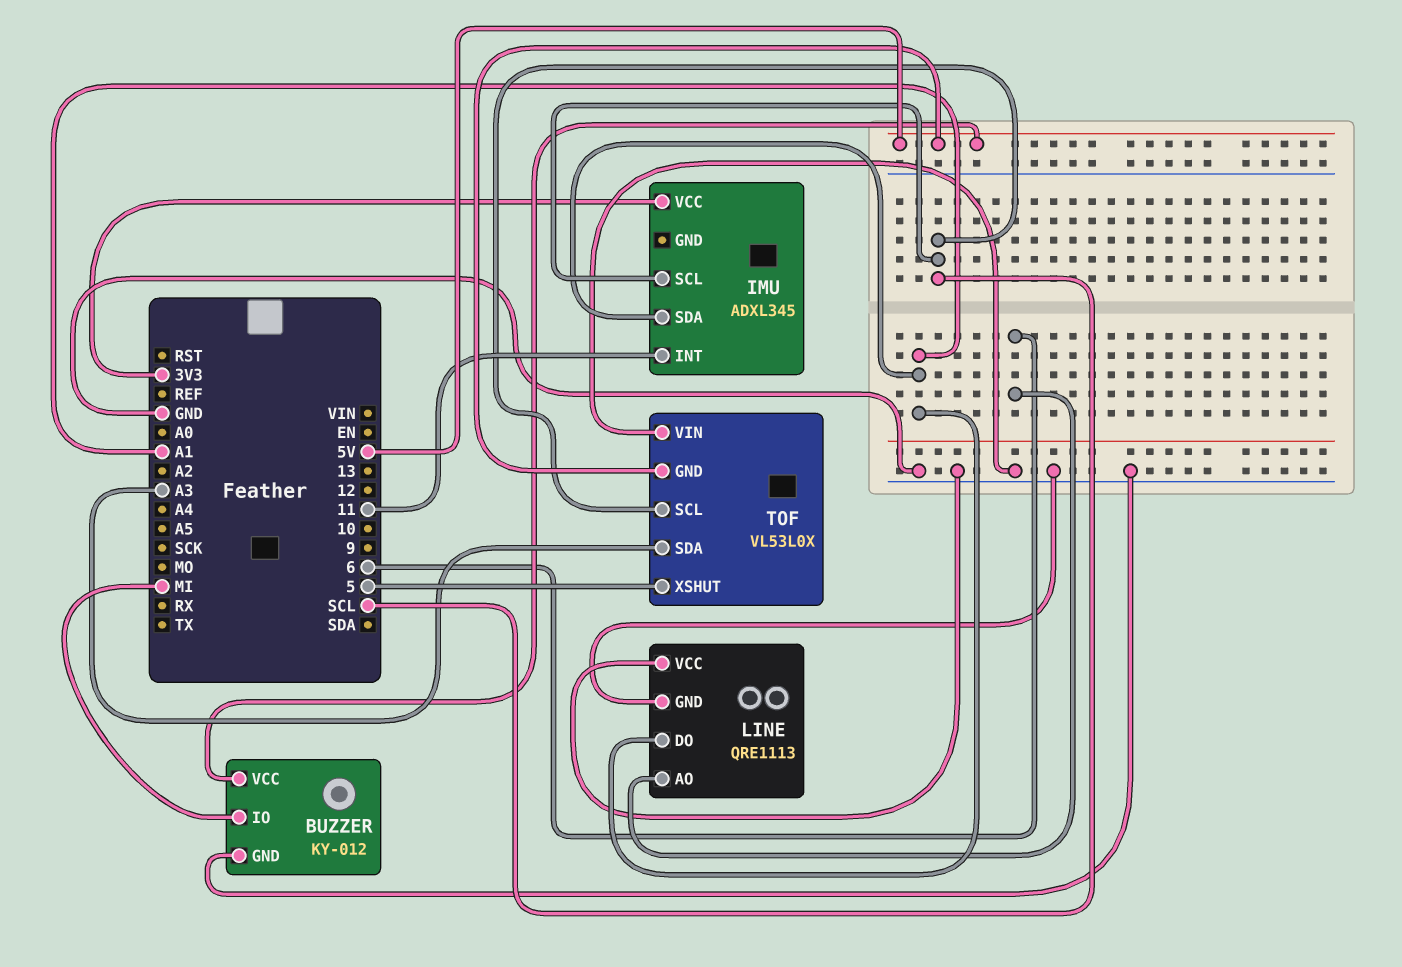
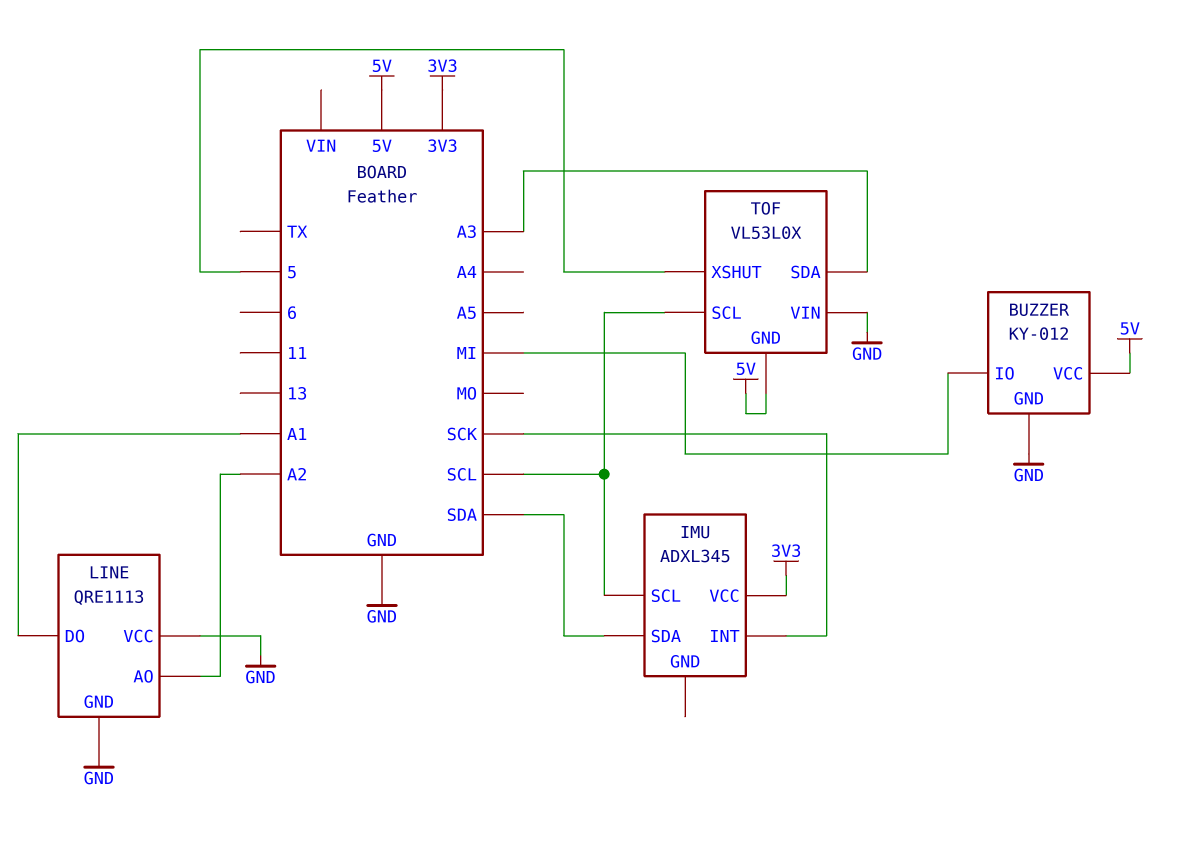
IMU pin INT: 11 -> SCK
IMU pin SDA: A1 -> SDA
LINE pin AO: 6 -> A2

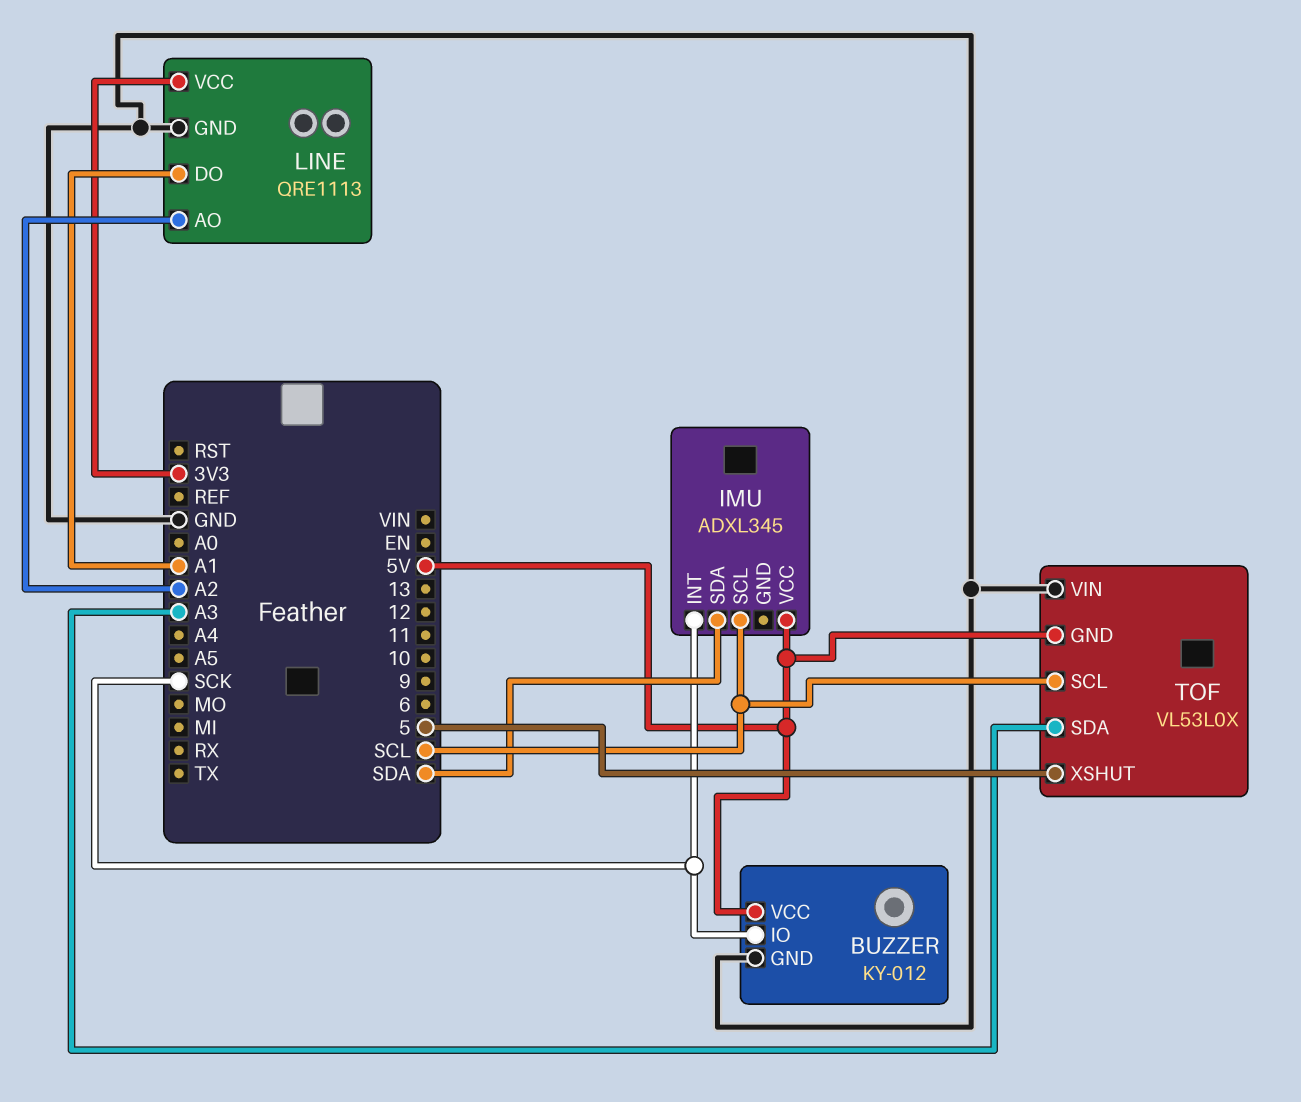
BUZZER pin IO: MI -> SCK
IMU pin VCC: 3V3 -> 5V
LINE pin VCC: GND -> 3V3

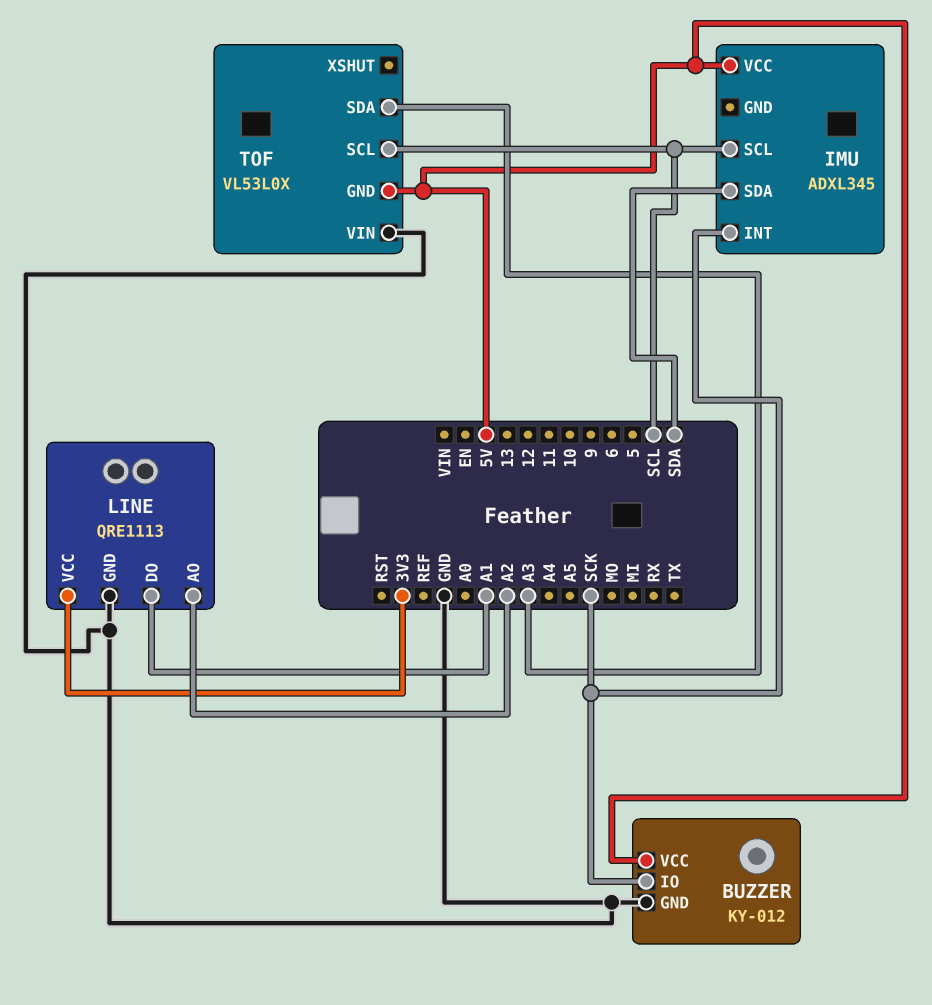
TOF pin XSHUT: 5 -> none

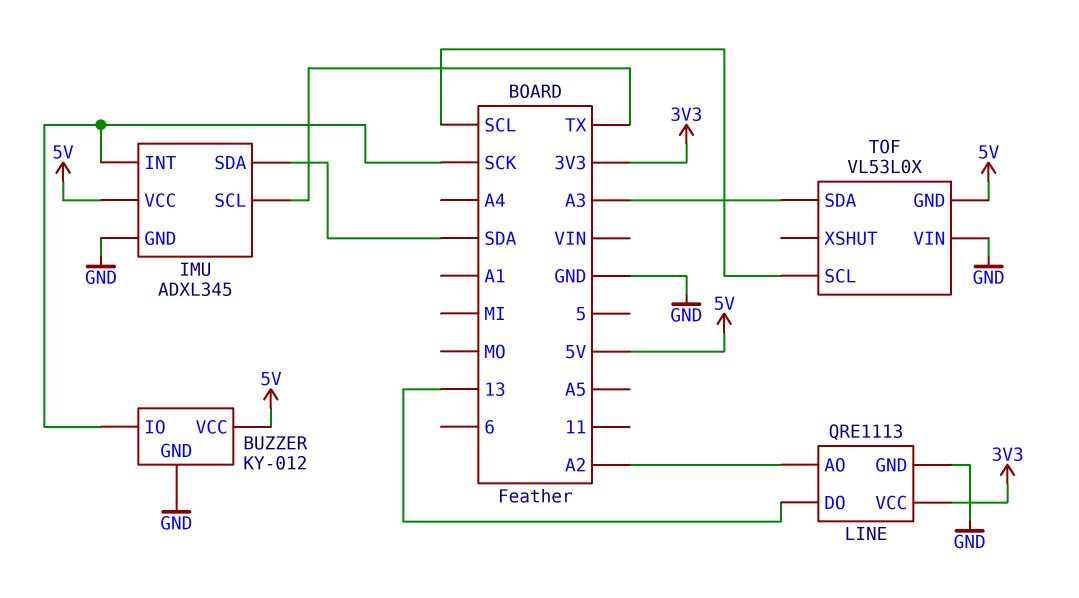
IMU pin GND: none -> GND
IMU pin SCL: SCL -> TX
LINE pin DO: A1 -> 13

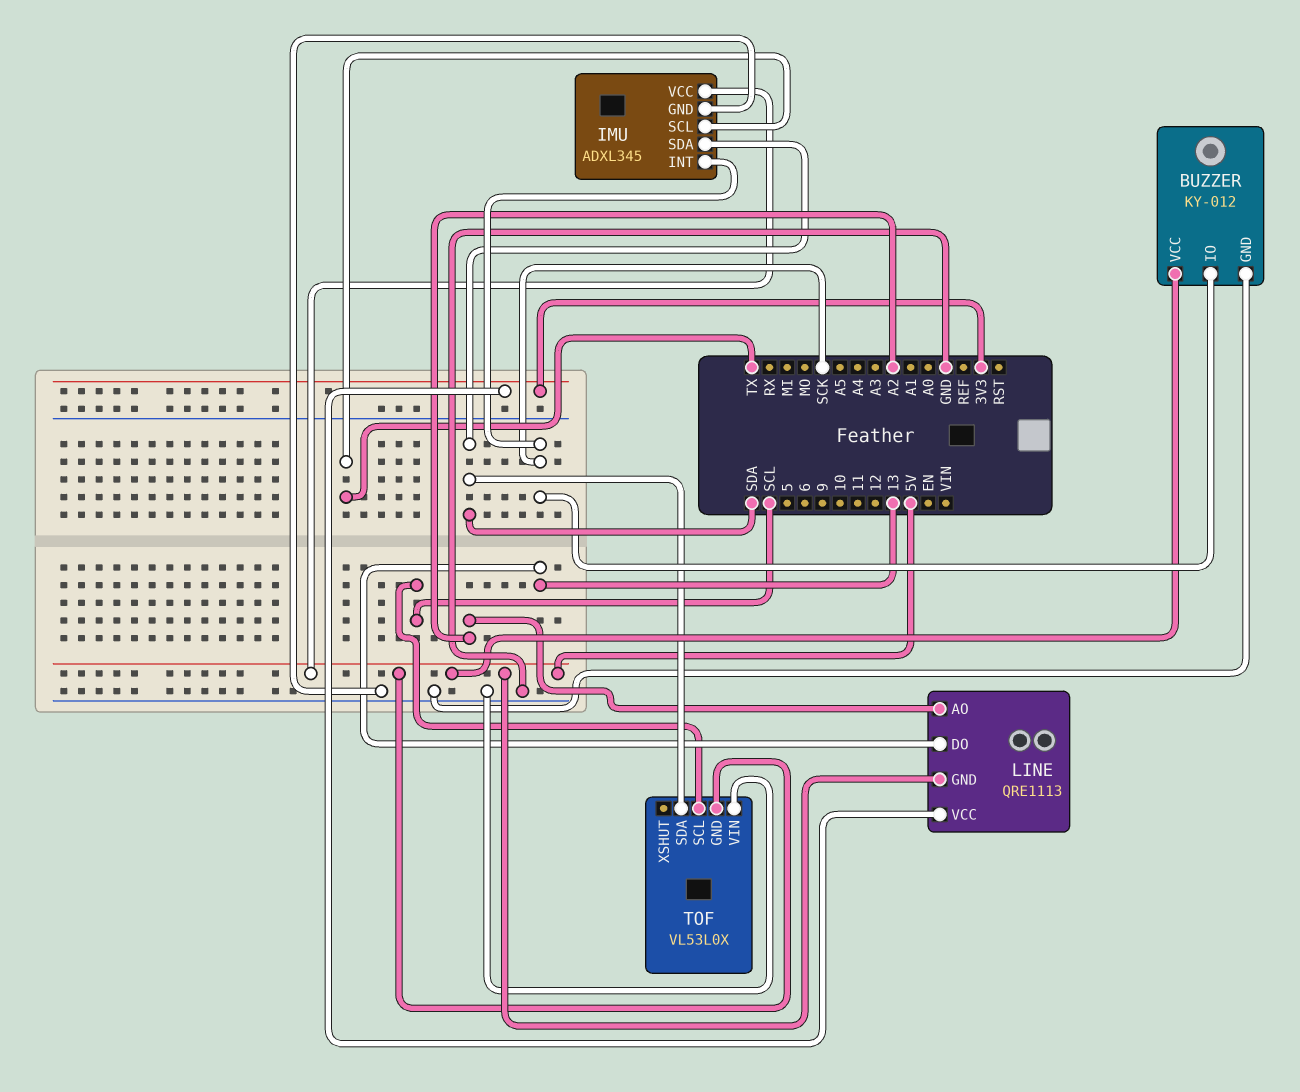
LINE pin GND: GND -> 5V
TOF pin SDA: A3 -> SDA

